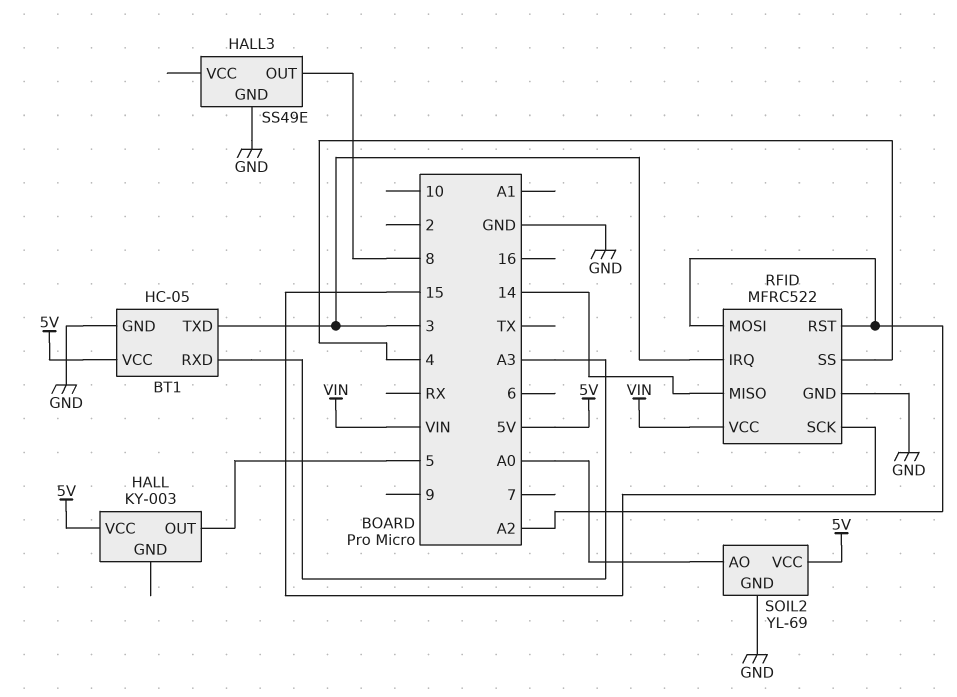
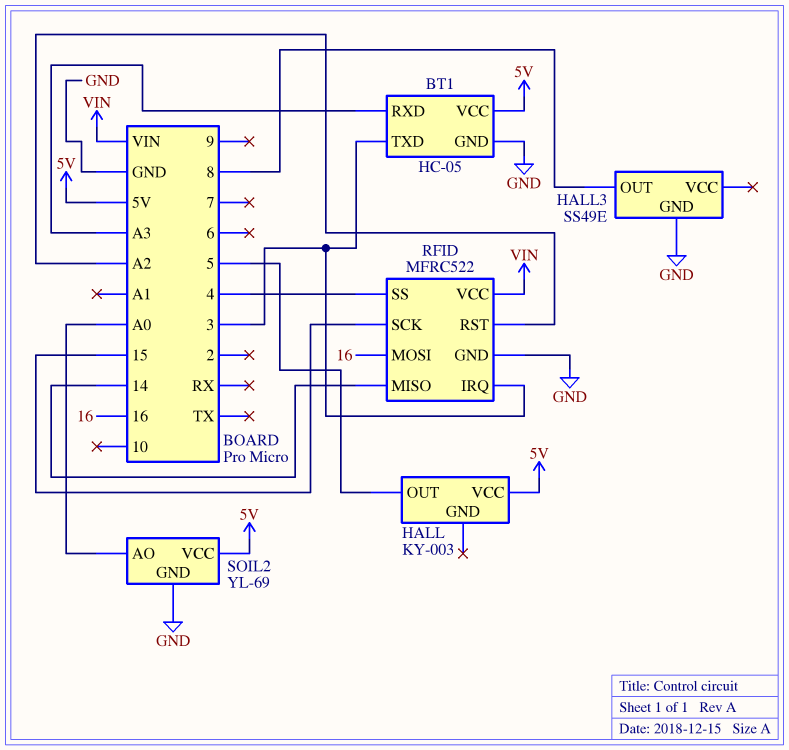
RFID pin MOSI: A2 -> 16

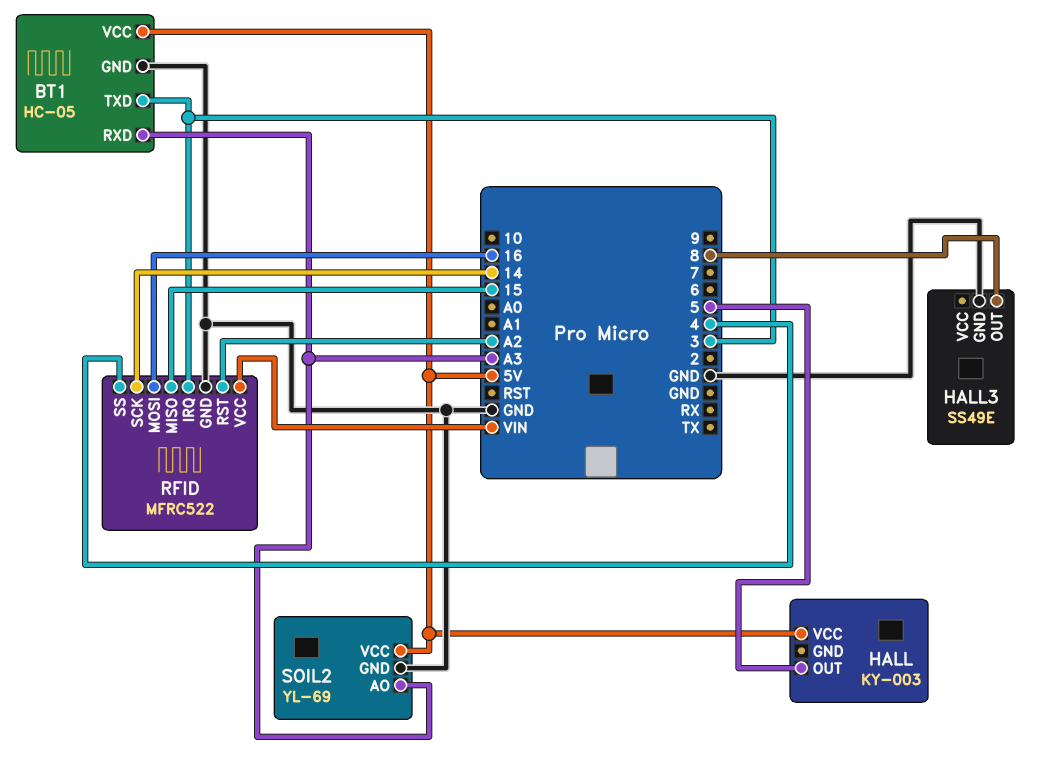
RFID pin MISO: 14 -> 15
RFID pin SCK: 15 -> 14
SOIL2 pin AO: A0 -> A3

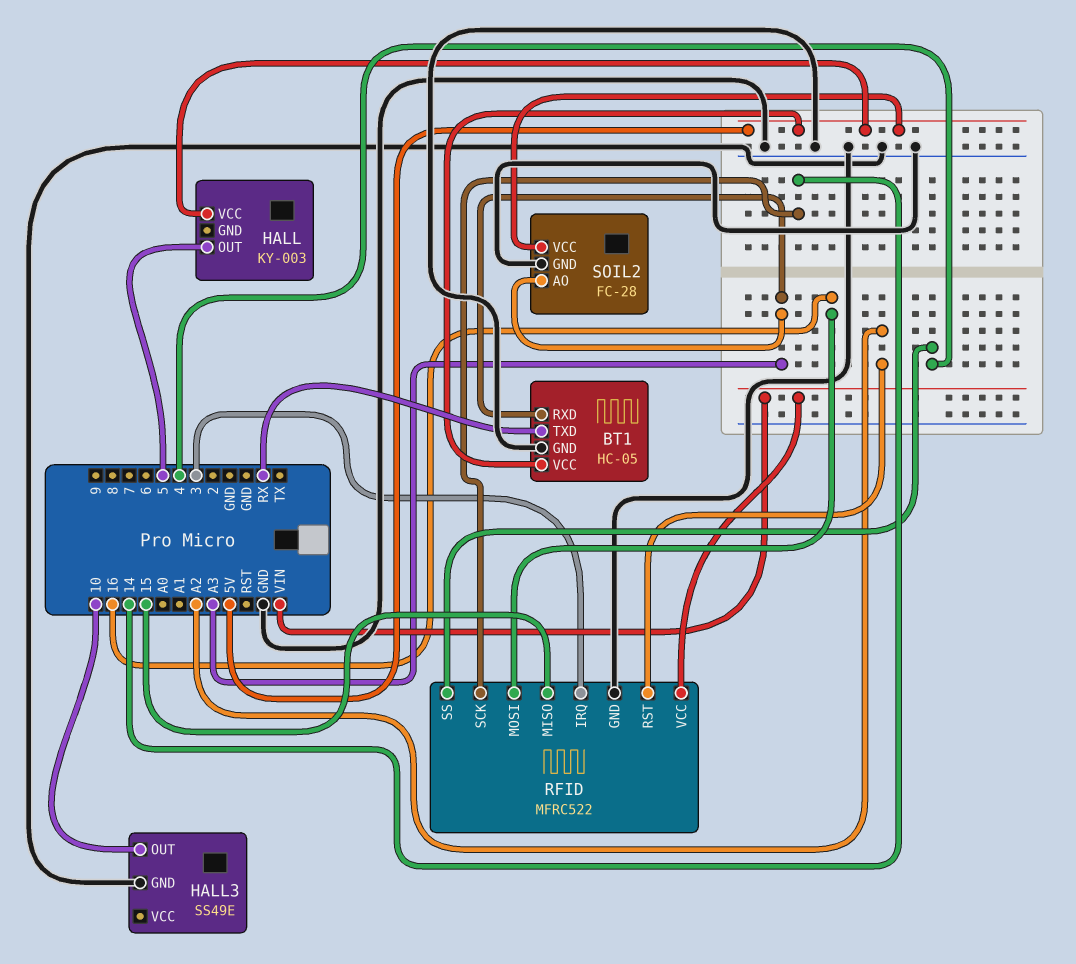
BT1 pin TXD: 3 -> RX
HALL3 pin OUT: 8 -> 10
SOIL2: YL-69 -> FC-28

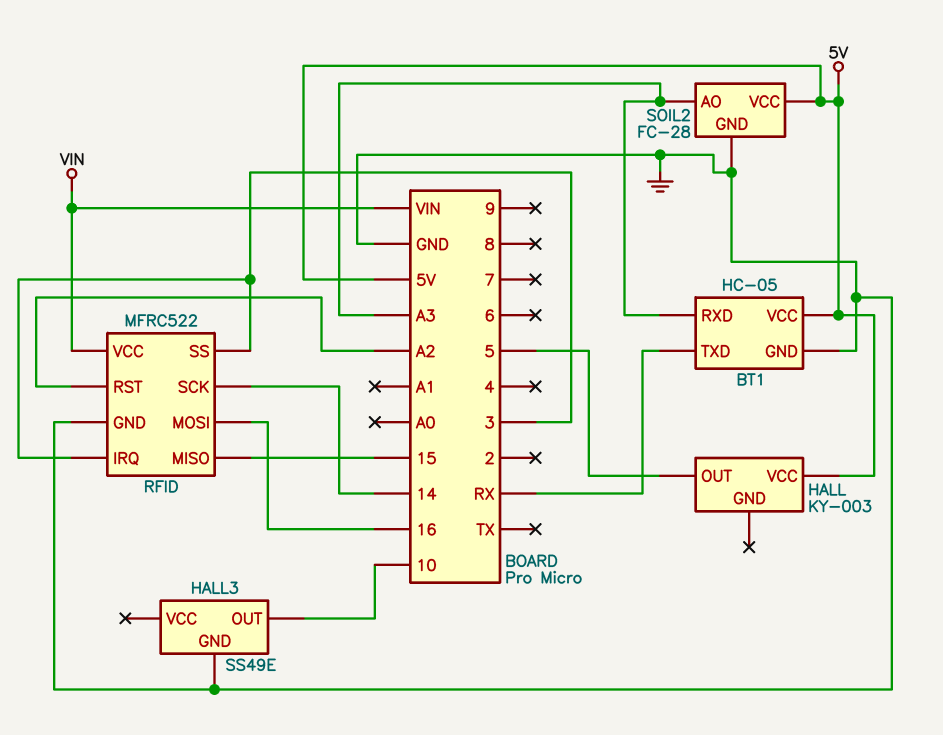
RFID pin SS: 4 -> 3

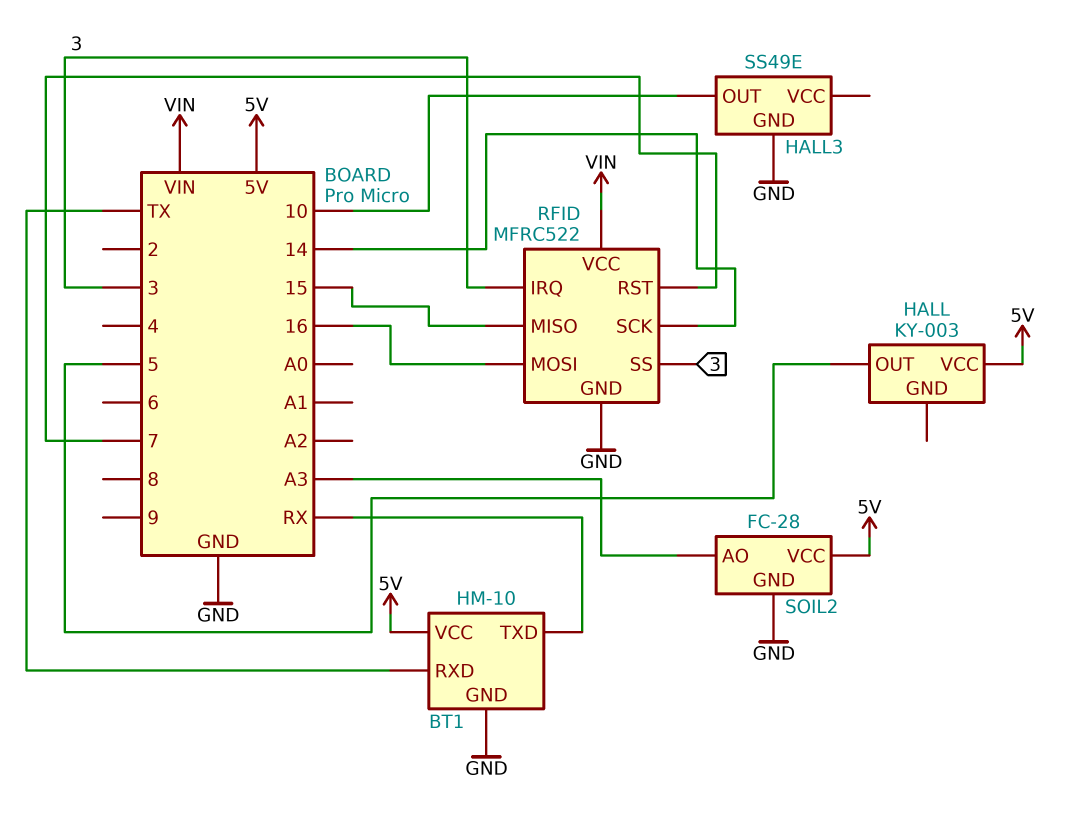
BT1: HC-05 -> HM-10
BT1 pin RXD: A3 -> TX
RFID pin RST: A2 -> 7

